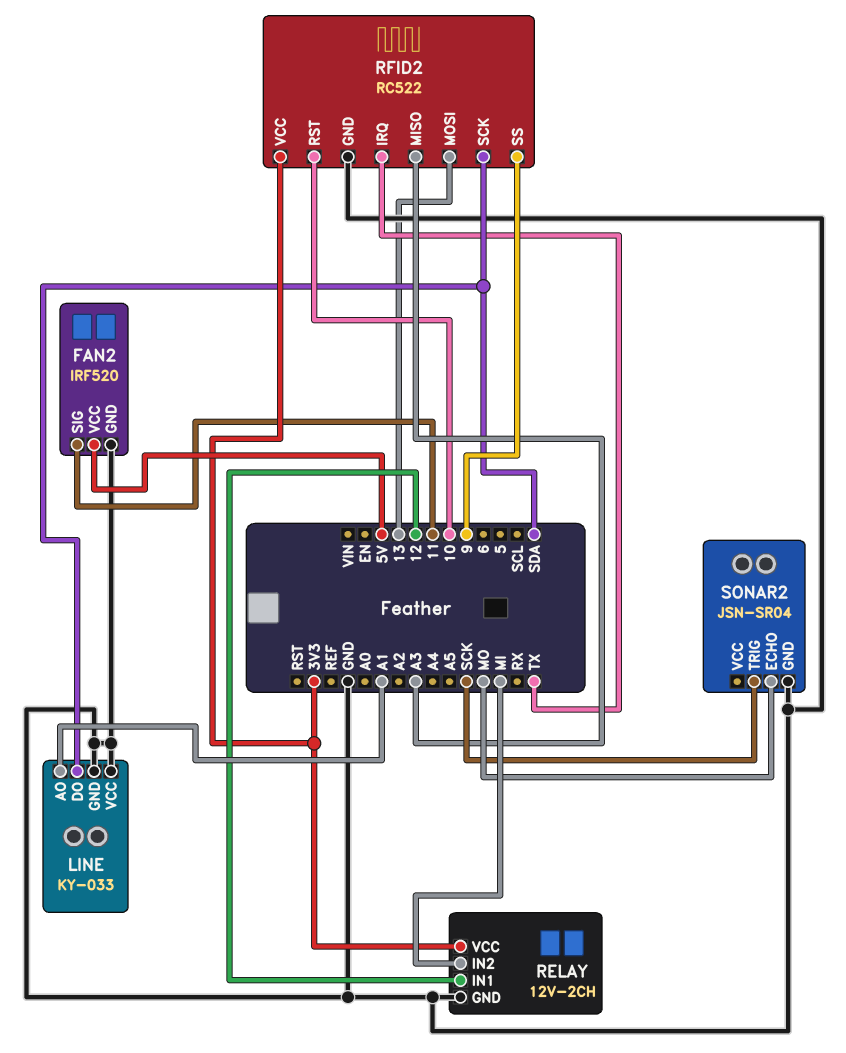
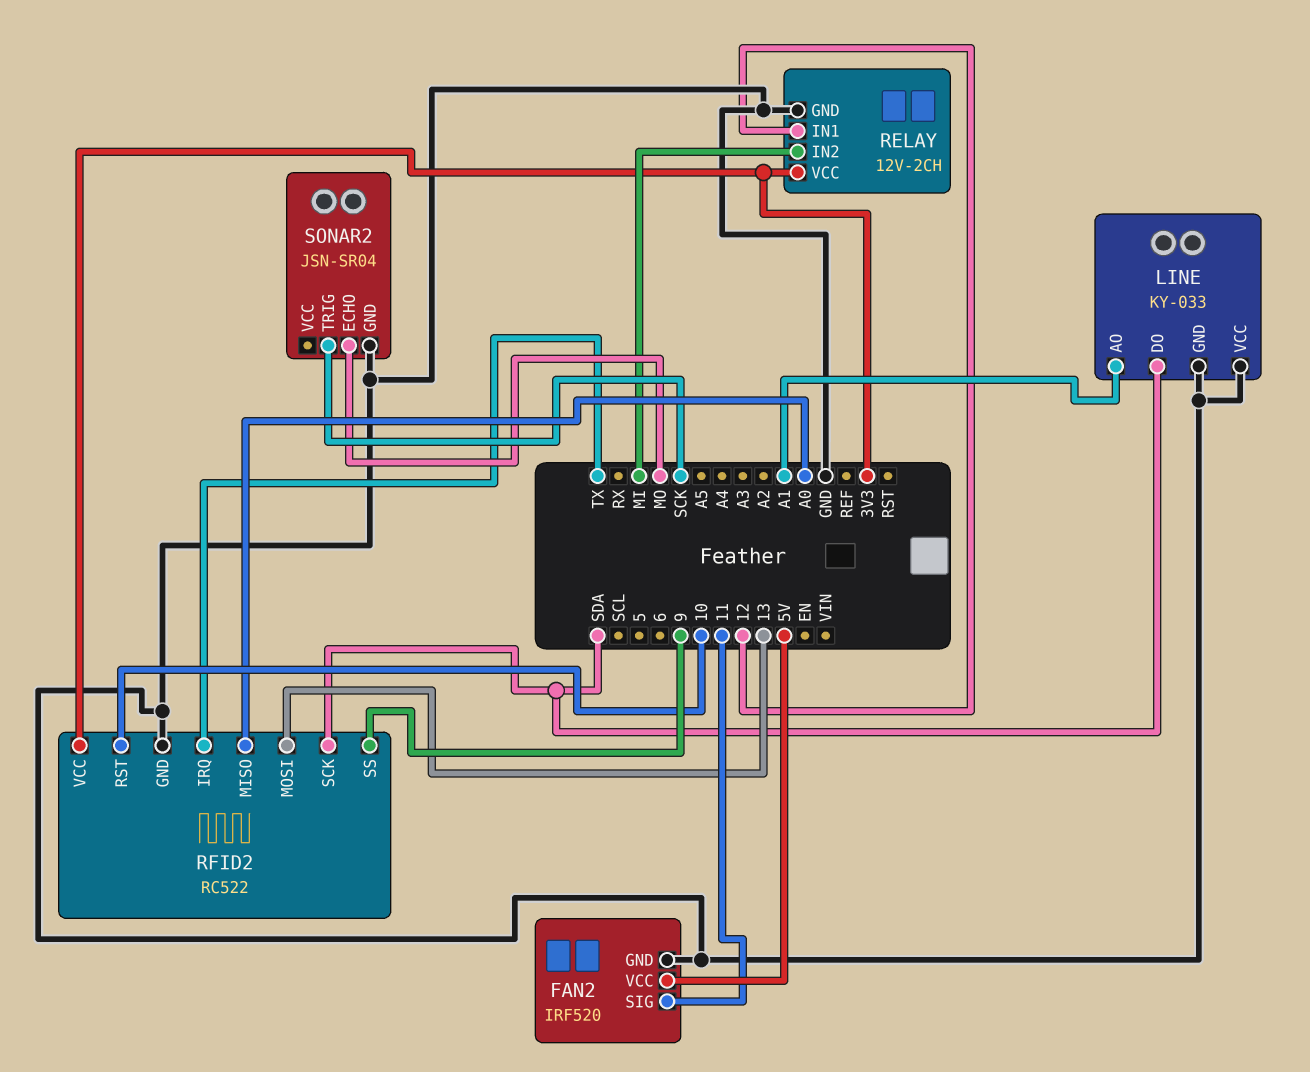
RFID2 pin MISO: A3 -> A0

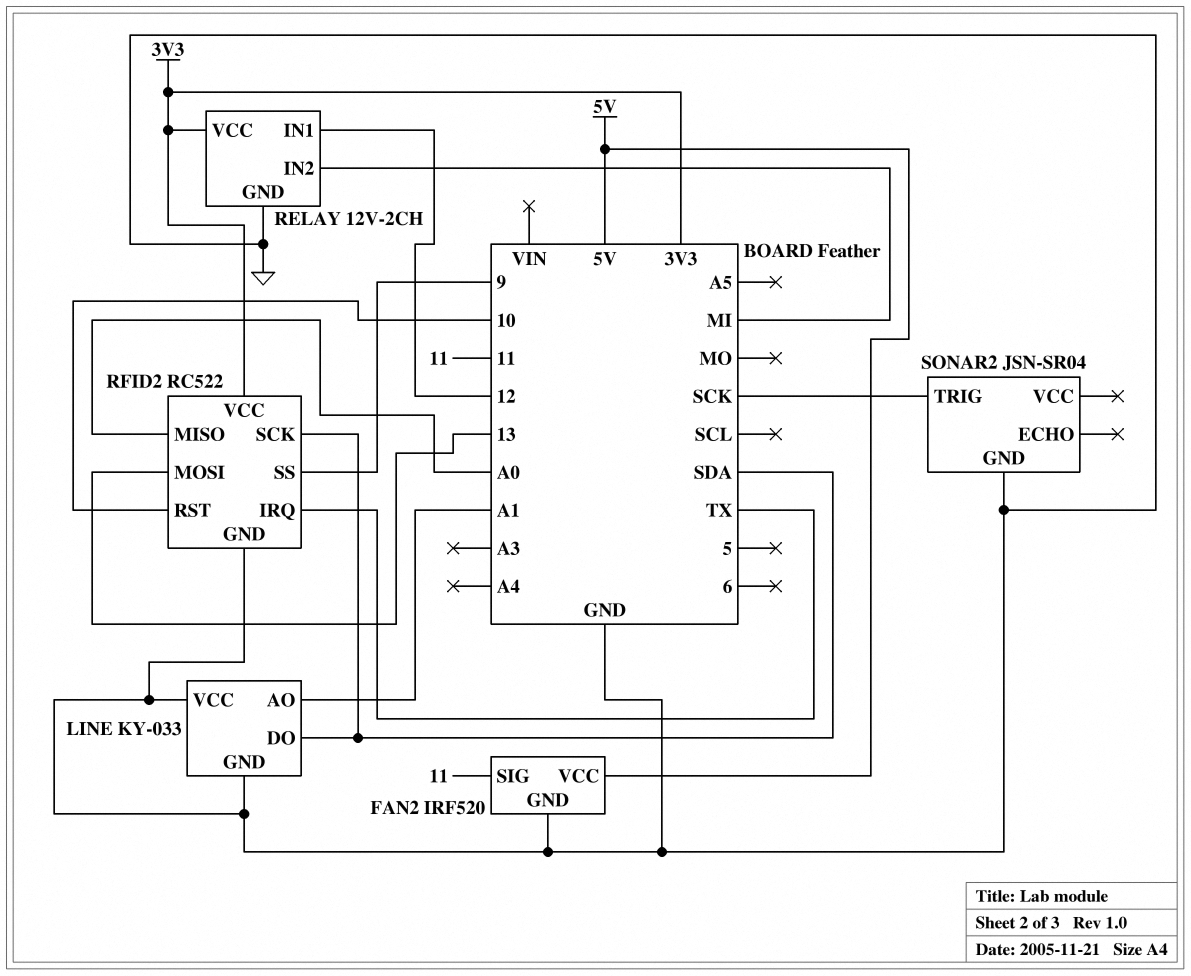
SONAR2 pin ECHO: MO -> none

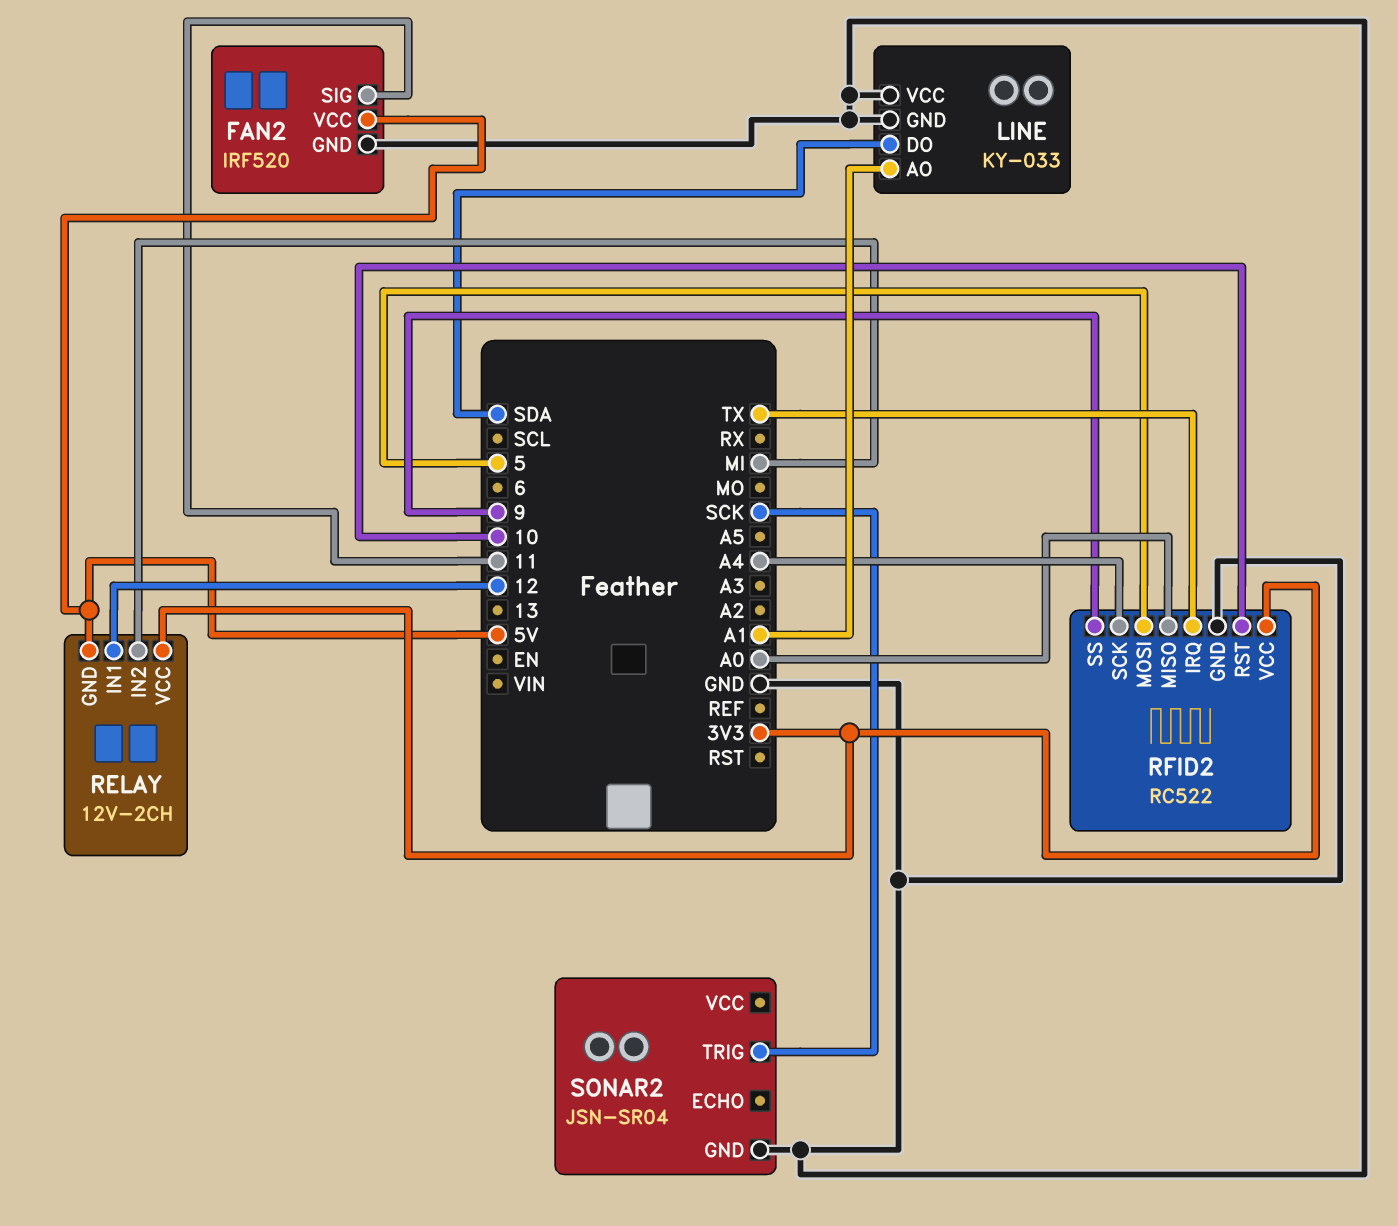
RELAY pin GND: GND -> 5V
RFID2 pin MOSI: 13 -> 5
RFID2 pin SCK: SDA -> A4

